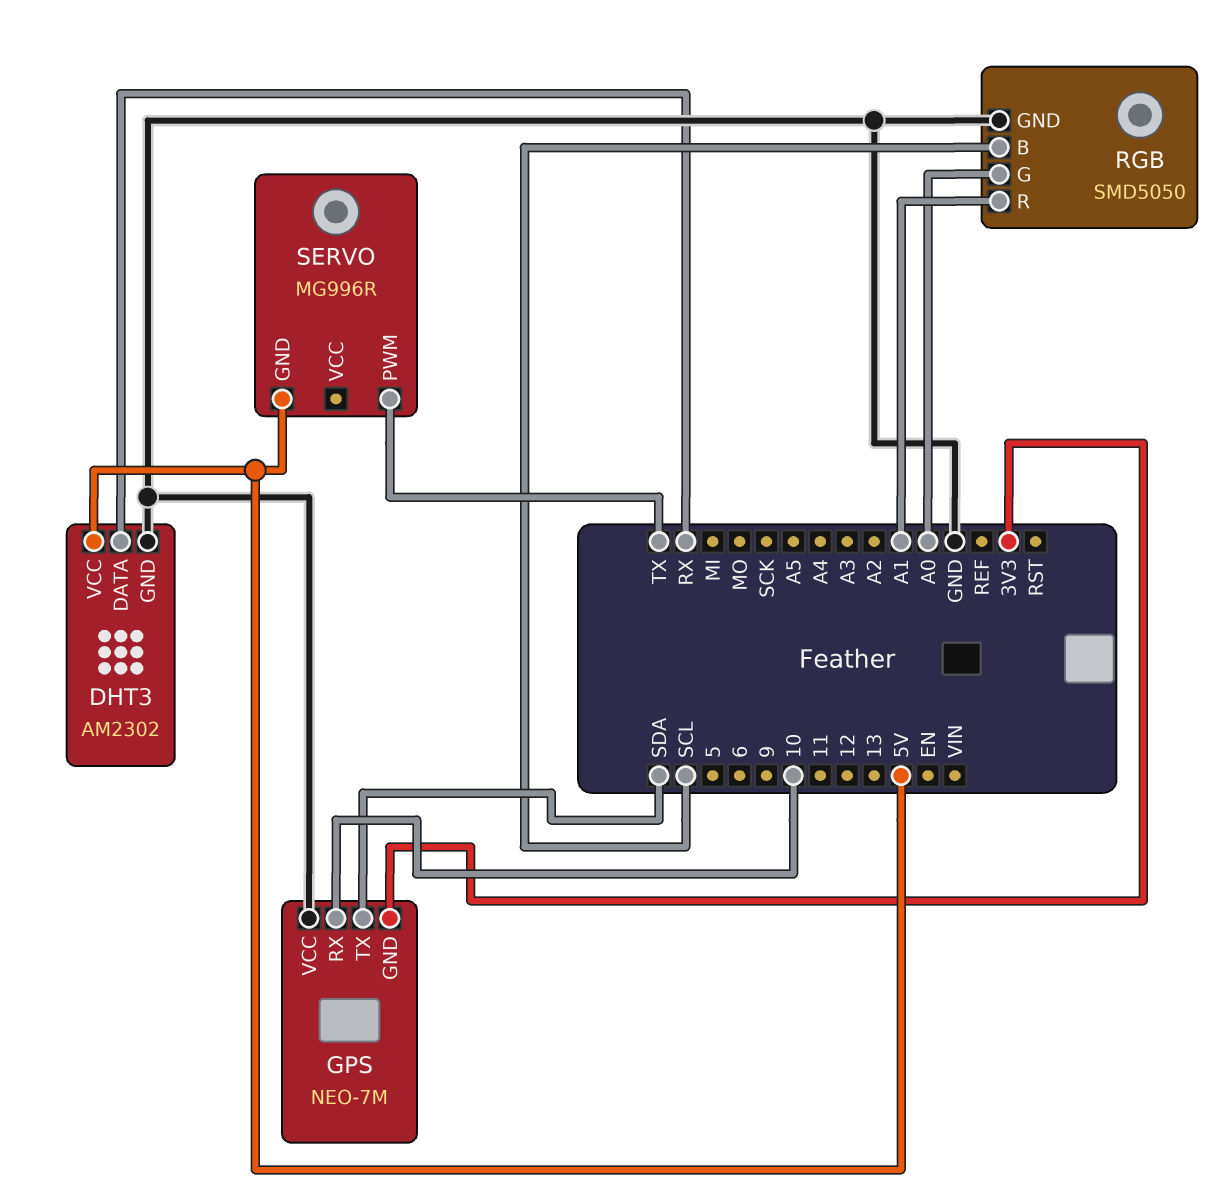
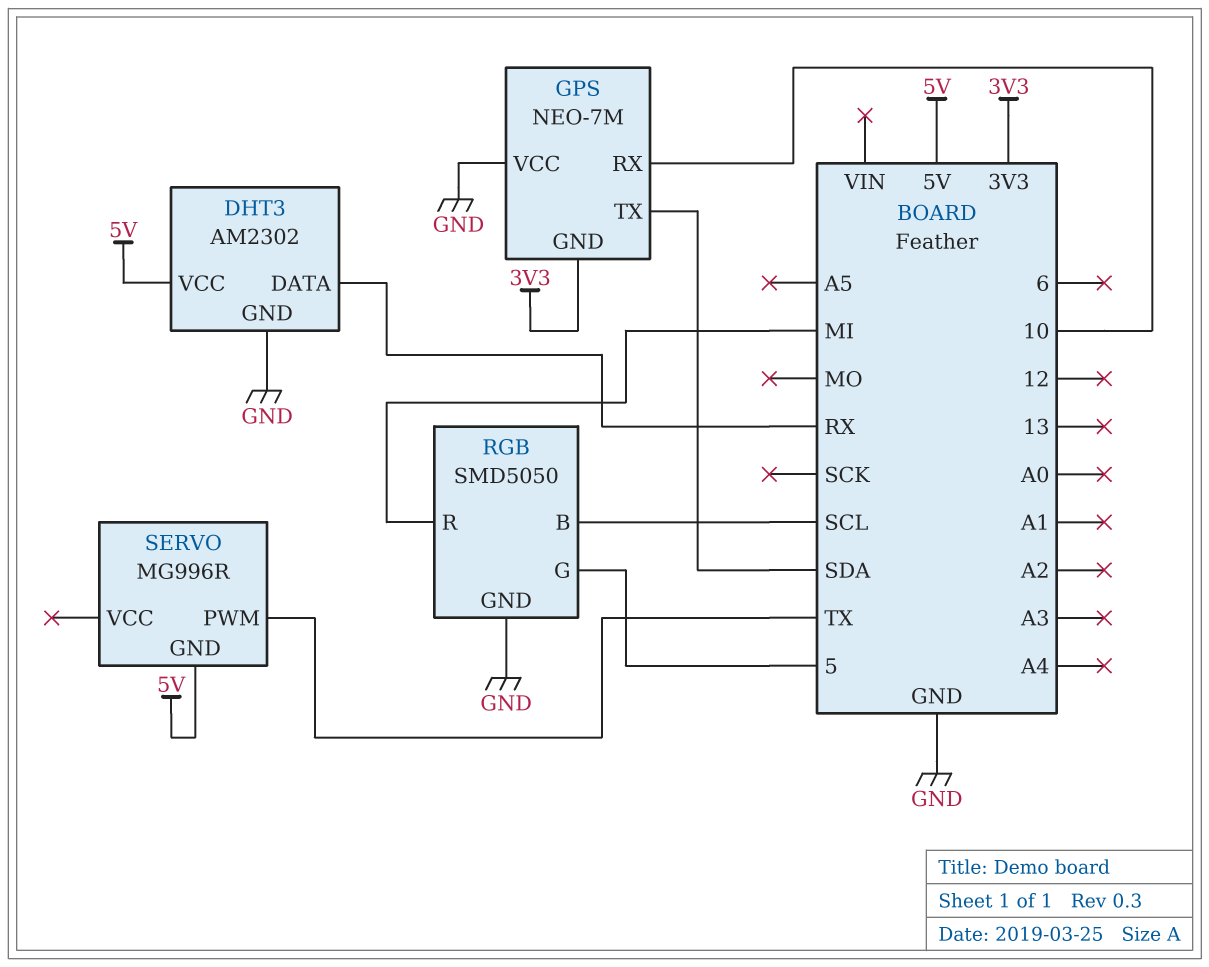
RGB pin G: A0 -> 5
RGB pin R: A1 -> MI

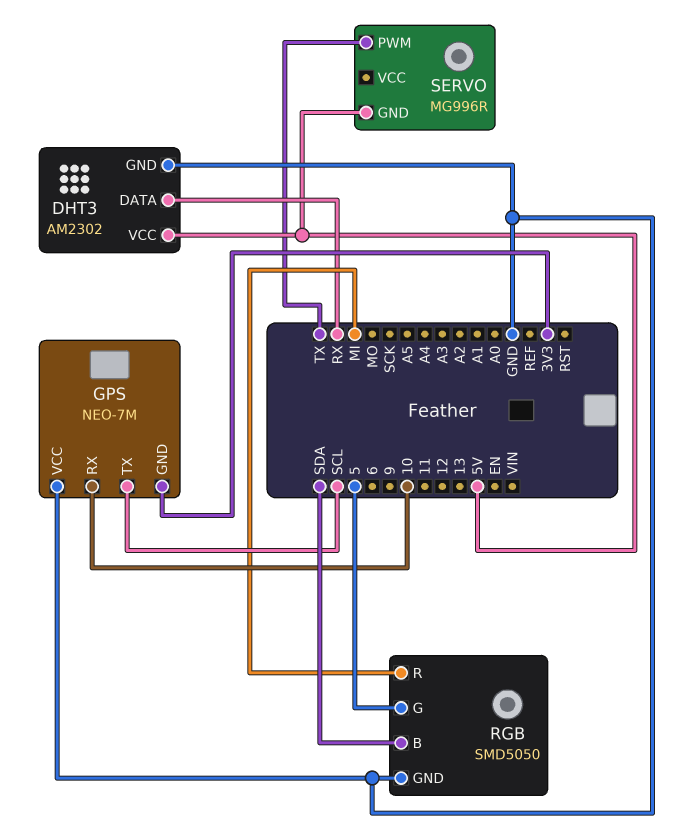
GPS pin TX: SDA -> SCL
RGB pin B: SCL -> SDA

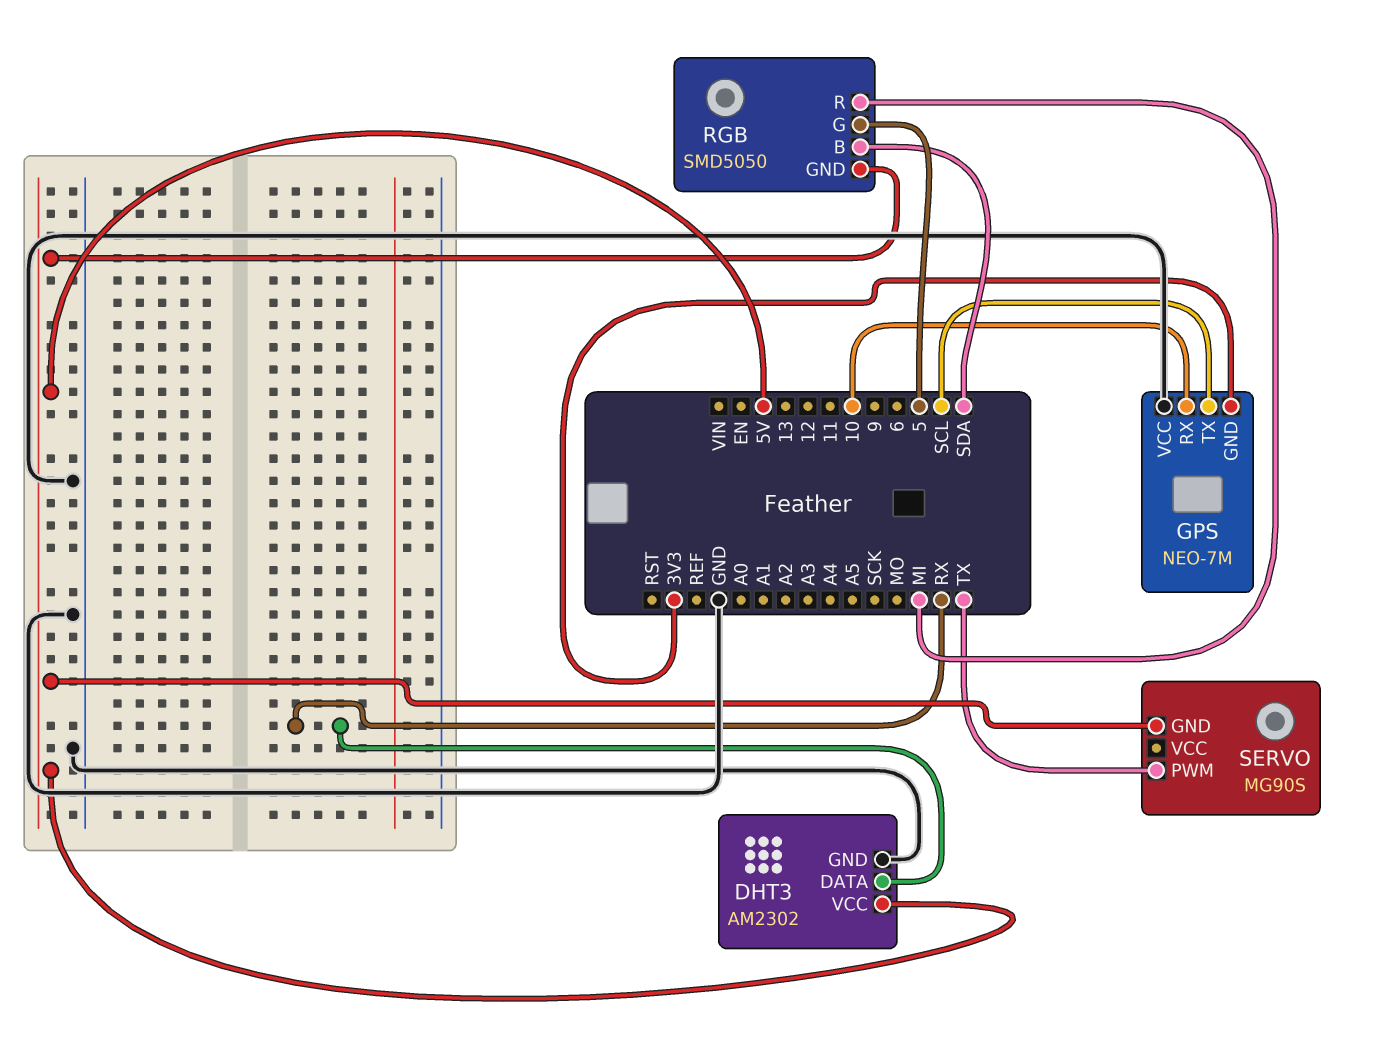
RGB pin GND: GND -> 5V
SERVO: MG996R -> MG90S

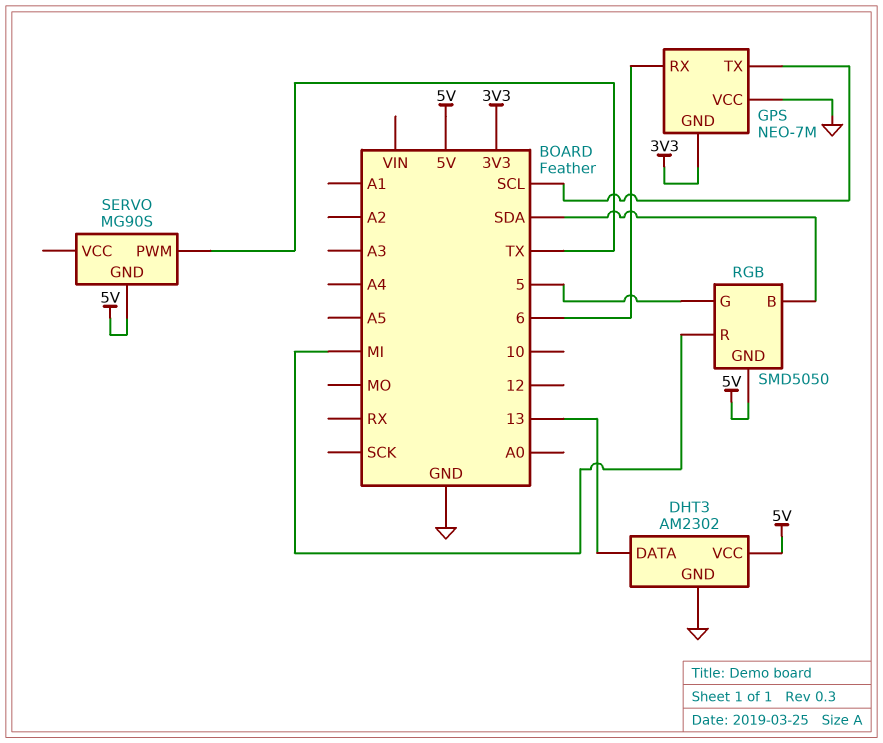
DHT3 pin DATA: RX -> 13
GPS pin RX: 10 -> 6

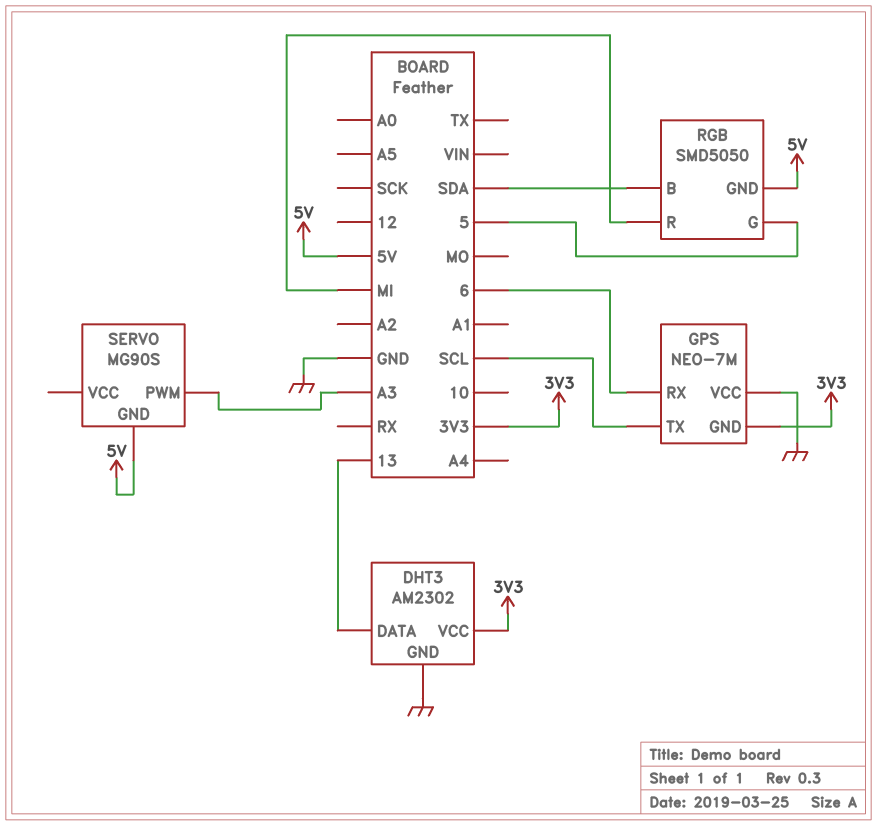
DHT3 pin VCC: 5V -> 3V3
SERVO pin PWM: TX -> A3

